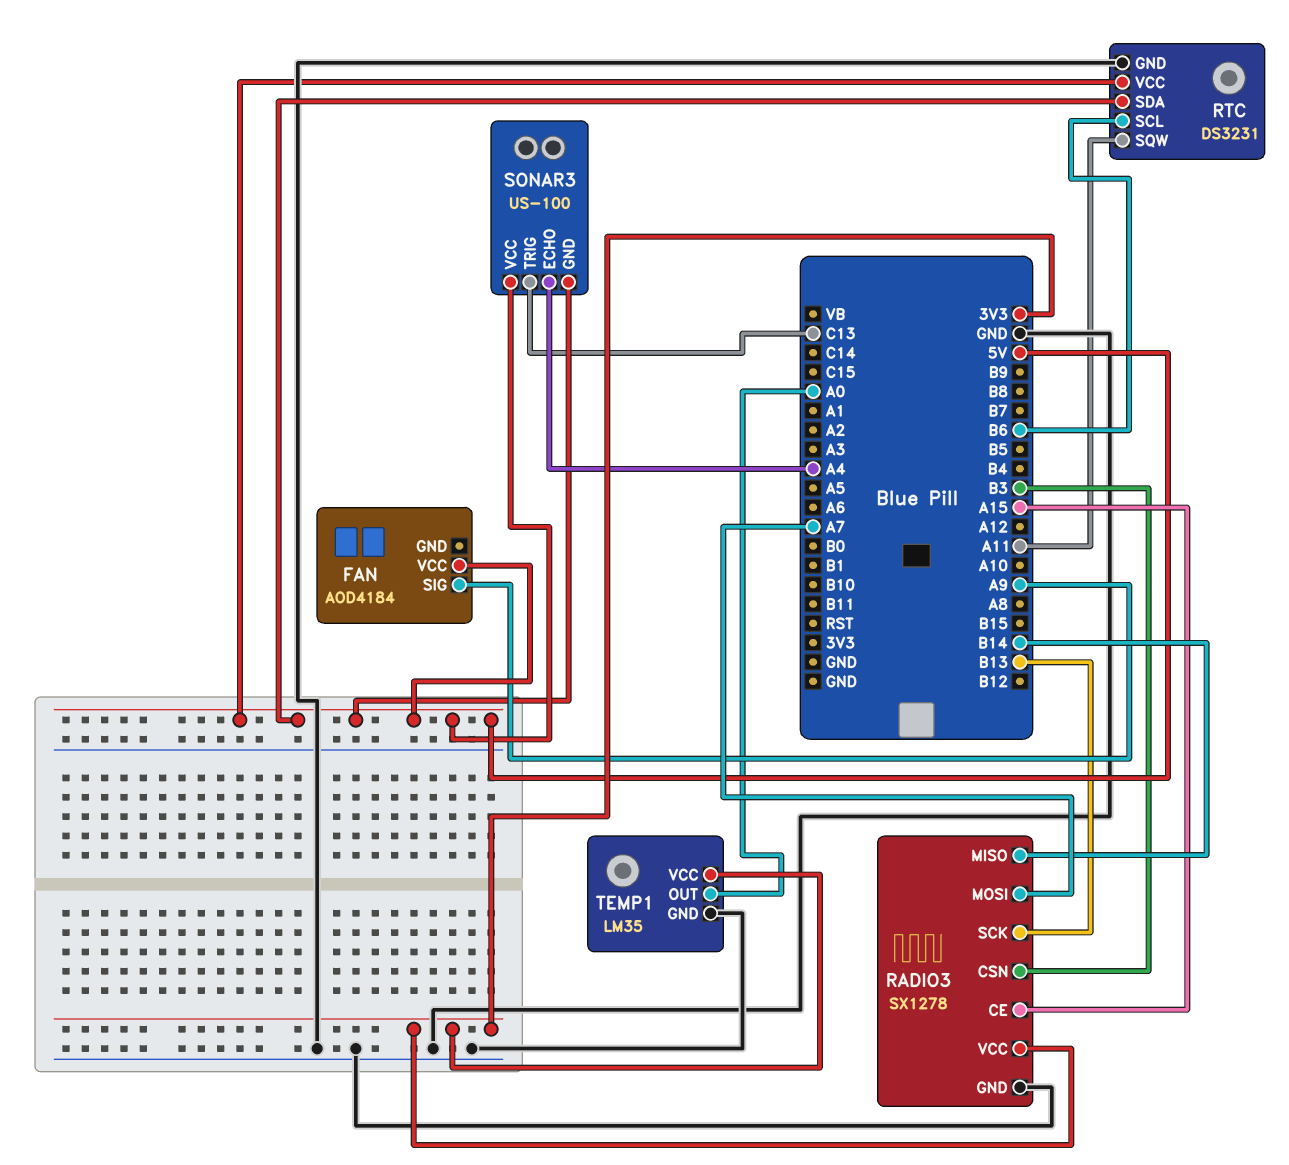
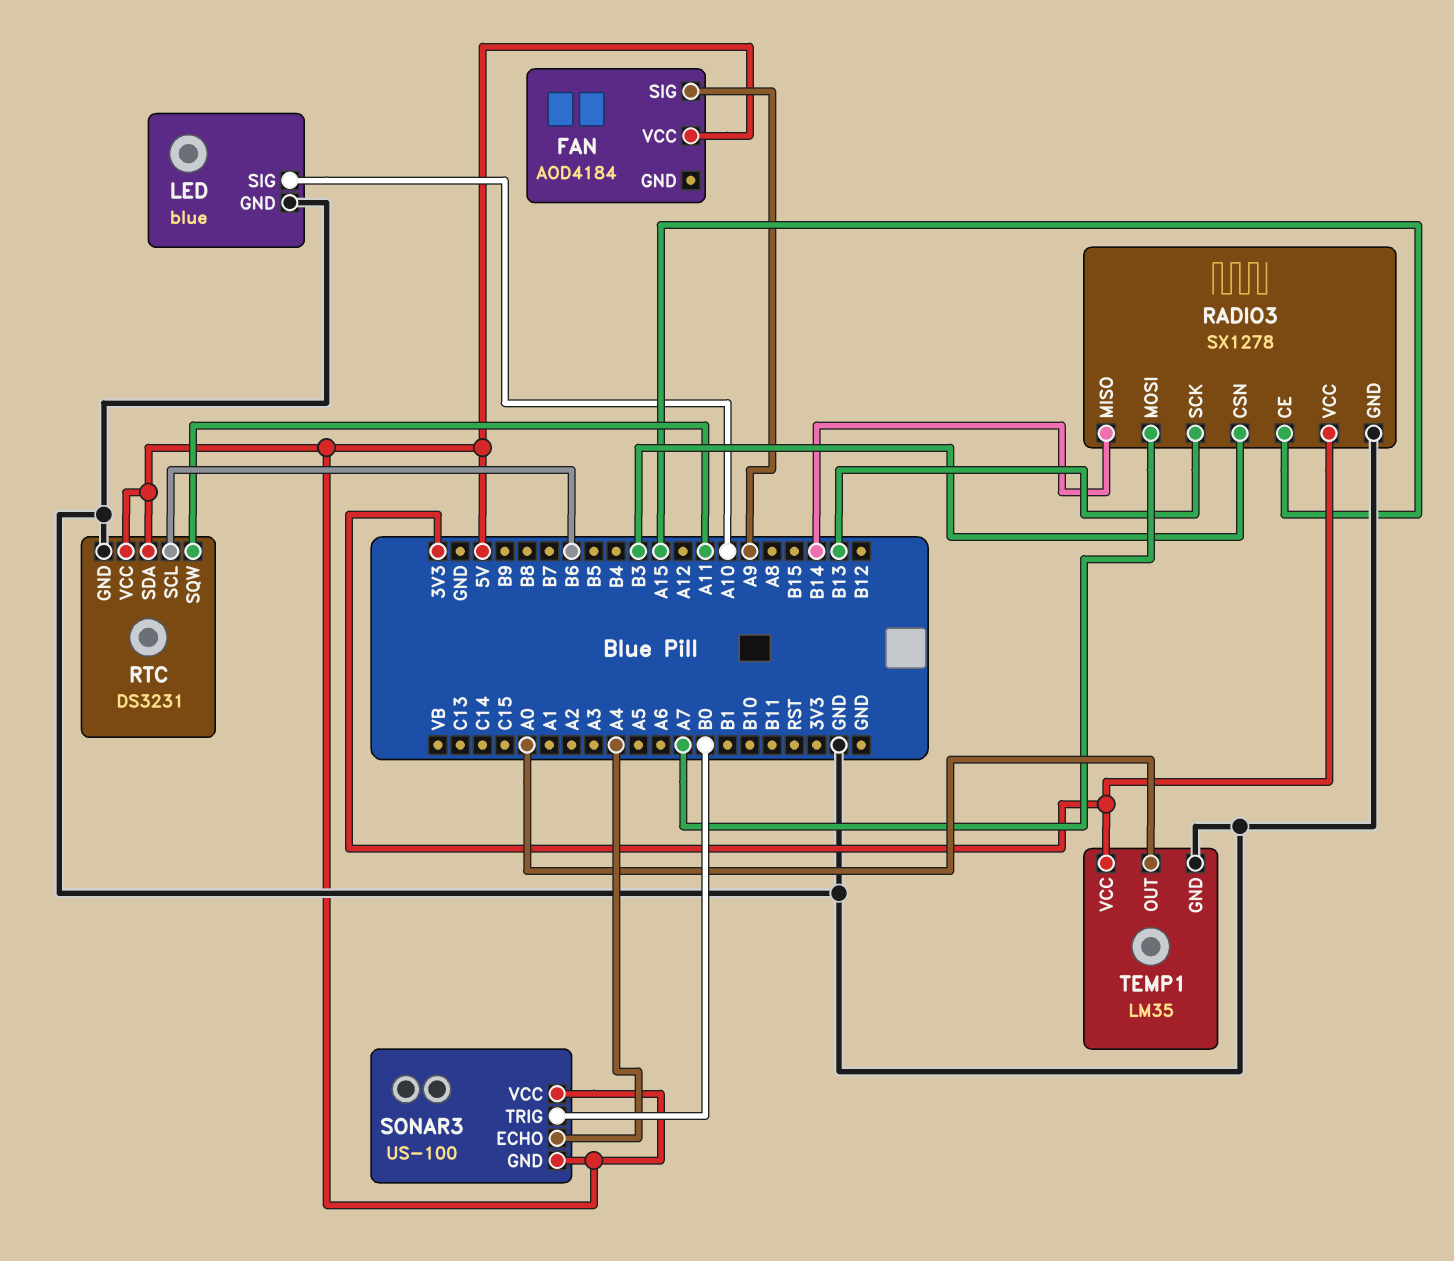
LED: none -> blue
LED pin GND: none -> GND
LED pin SIG: none -> A10
SONAR3 pin TRIG: C13 -> B0

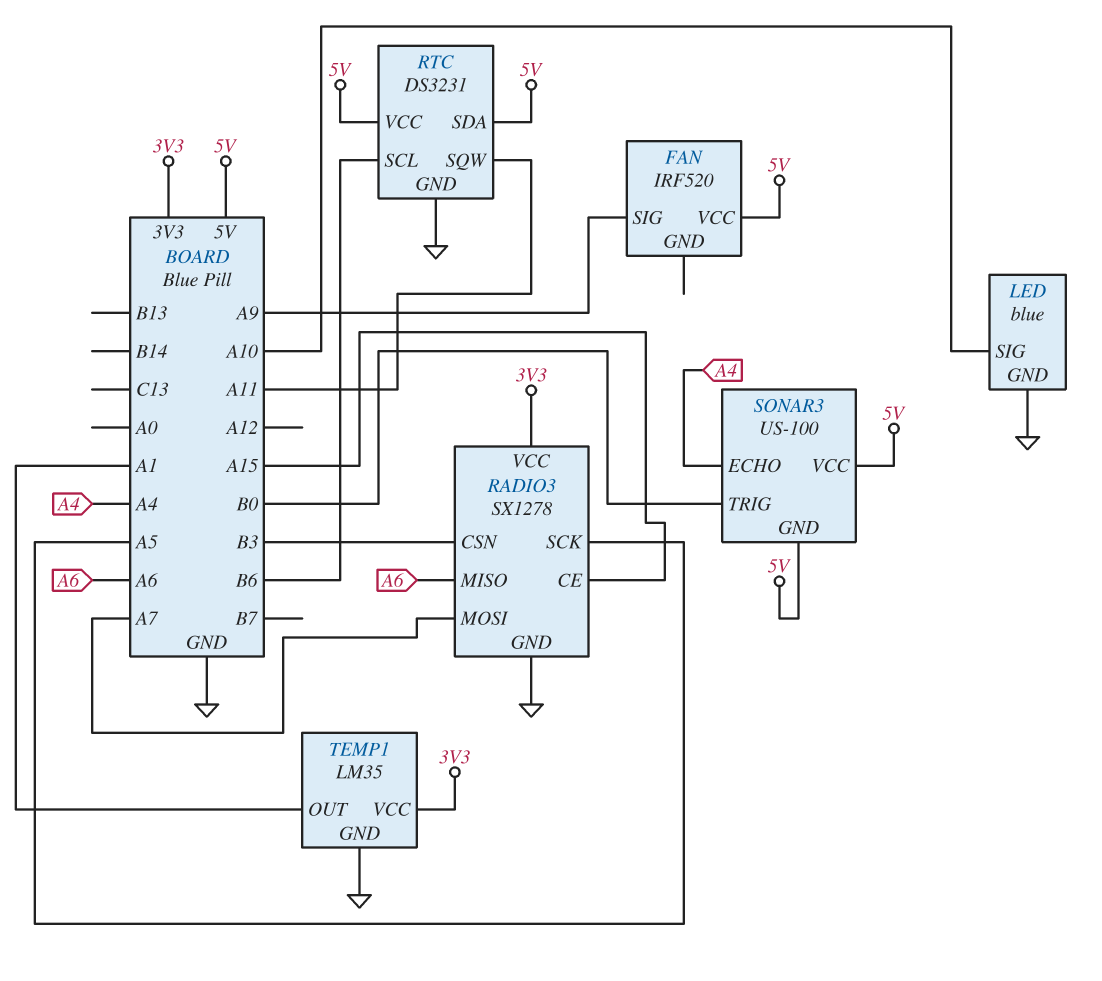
FAN: AOD4184 -> IRF520
RADIO3 pin MISO: B14 -> A6
RADIO3 pin SCK: B13 -> A5
TEMP1 pin OUT: A0 -> A1

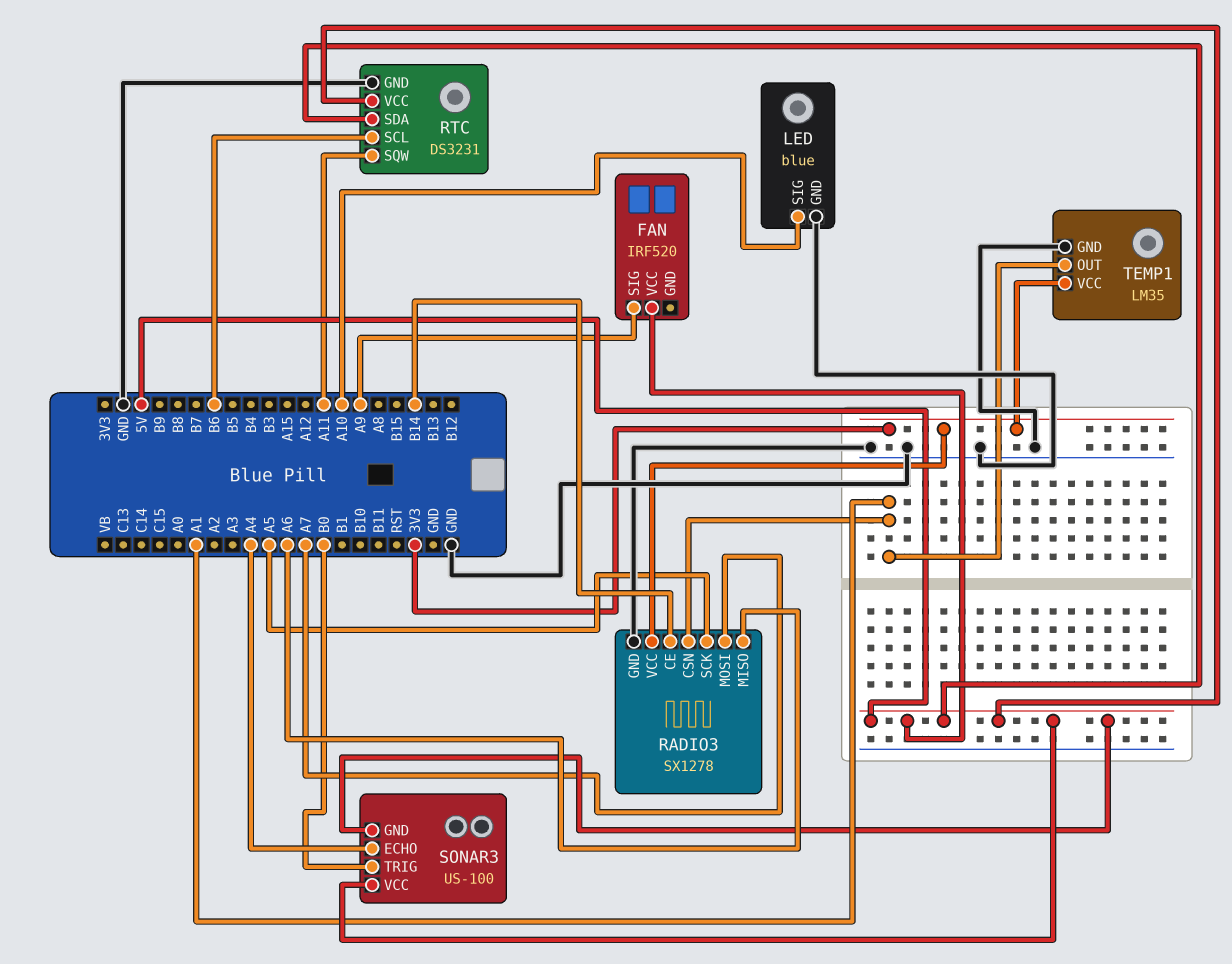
RADIO3 pin CE: A15 -> B14
RADIO3 pin CSN: B3 -> A1

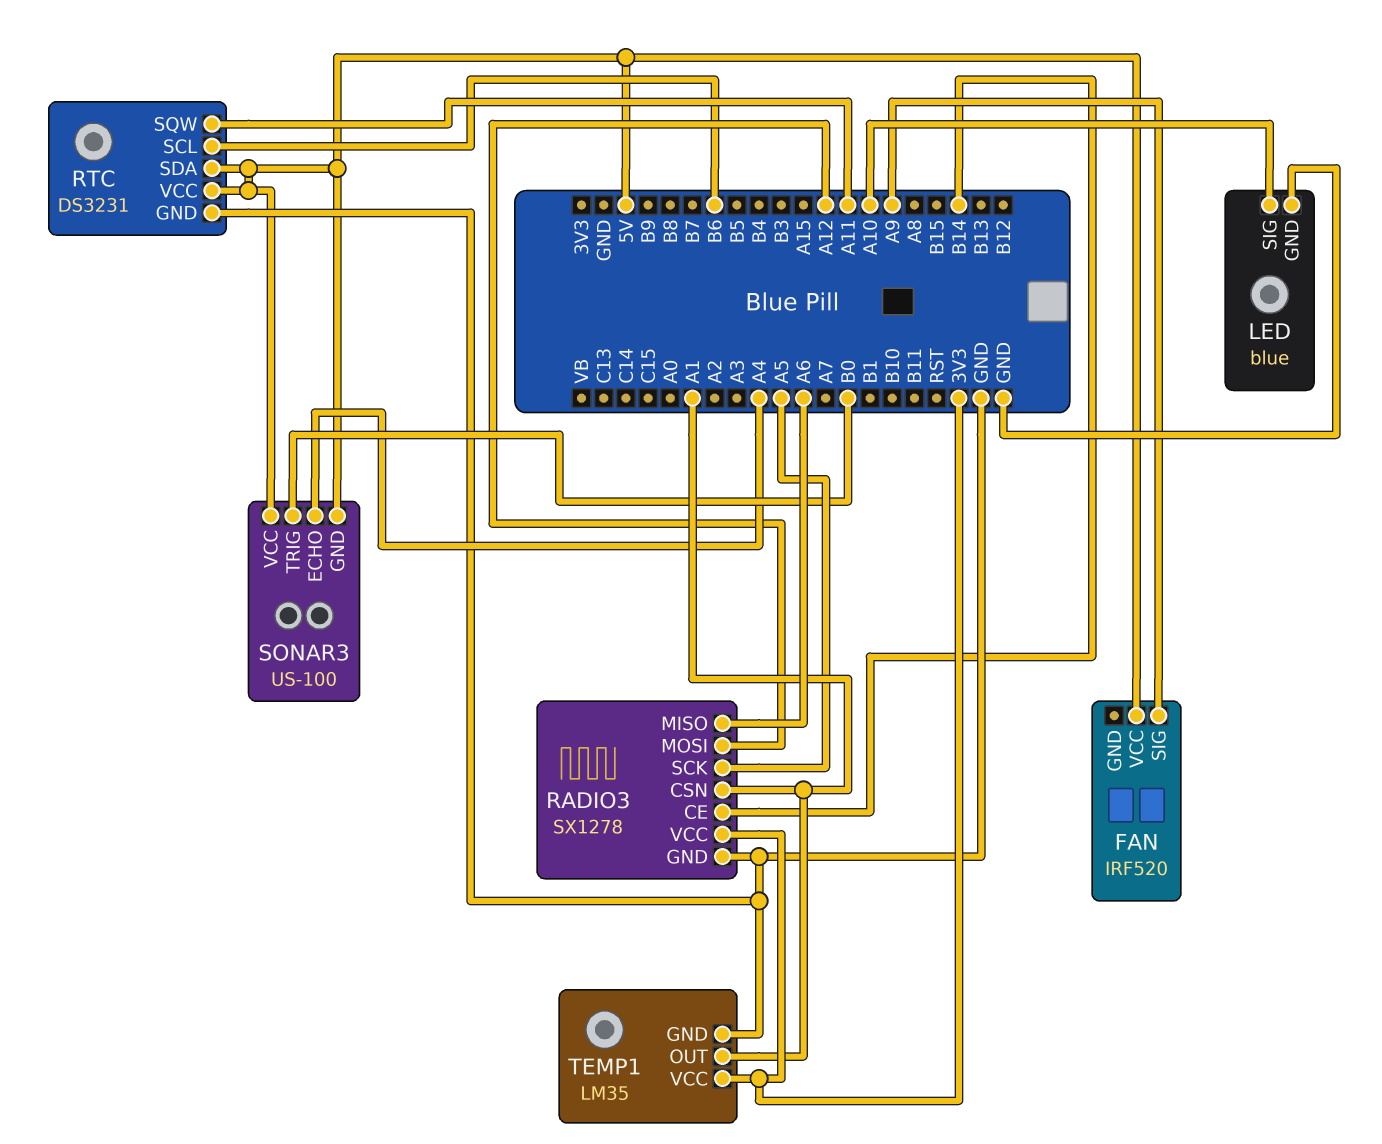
RADIO3 pin MOSI: A7 -> A12

